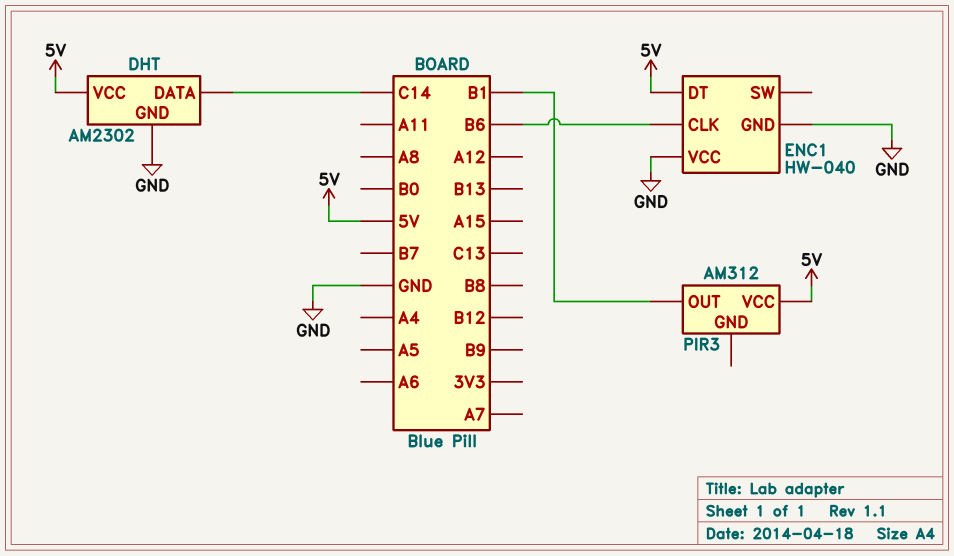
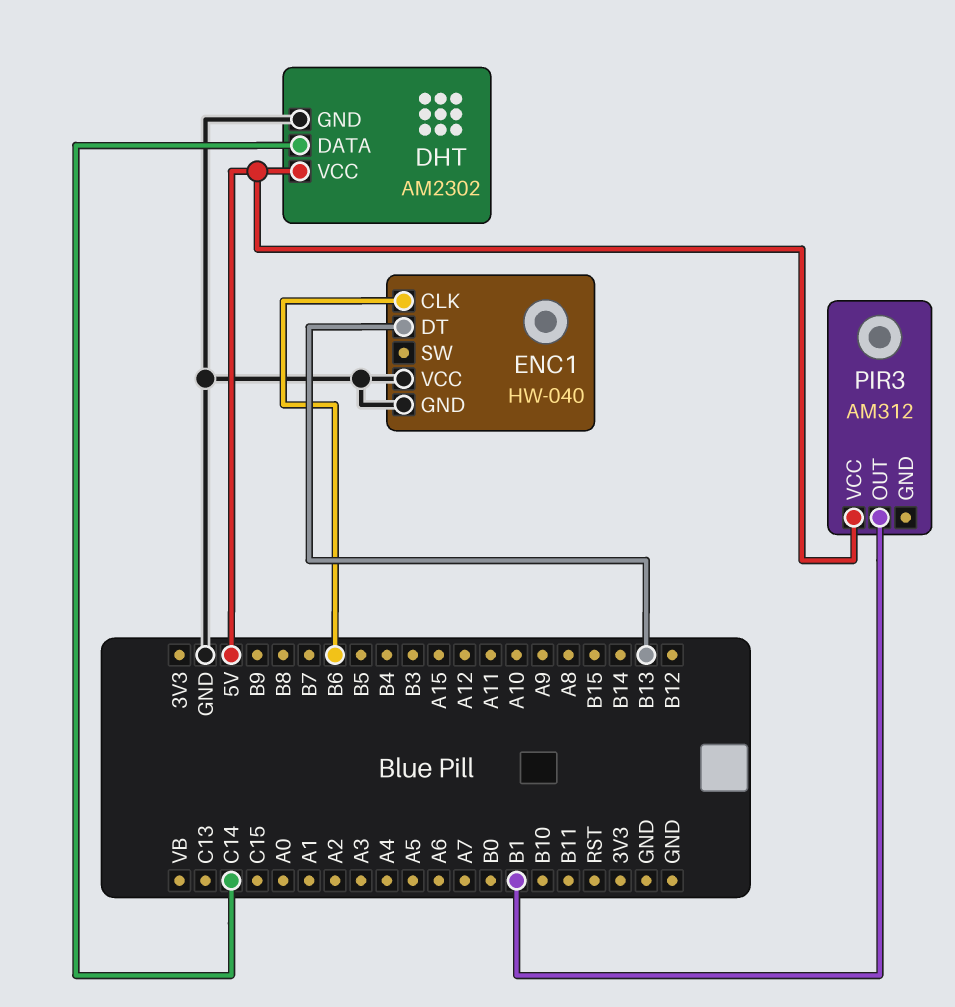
ENC1 pin DT: 5V -> B13

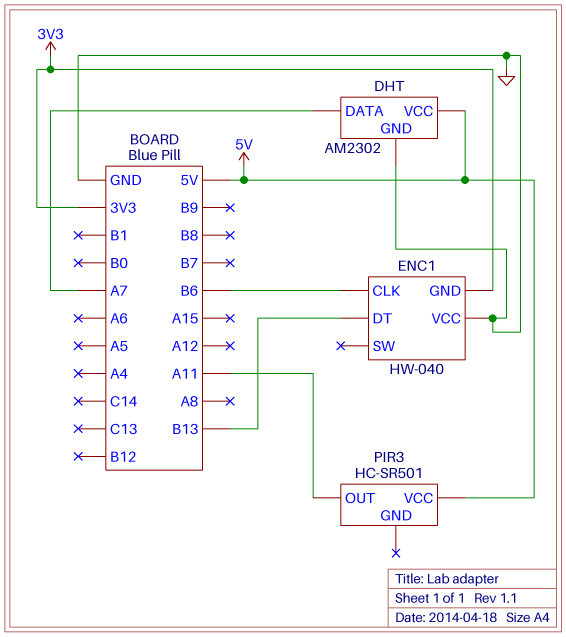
DHT pin DATA: C14 -> A7
ENC1 pin GND: GND -> 3V3
PIR3: AM312 -> HC-SR501
PIR3 pin OUT: B1 -> A11

